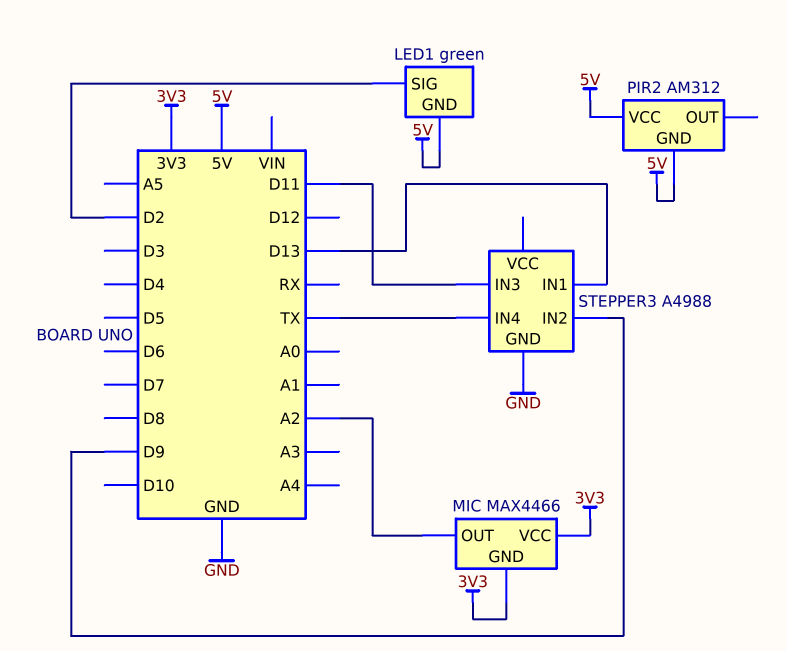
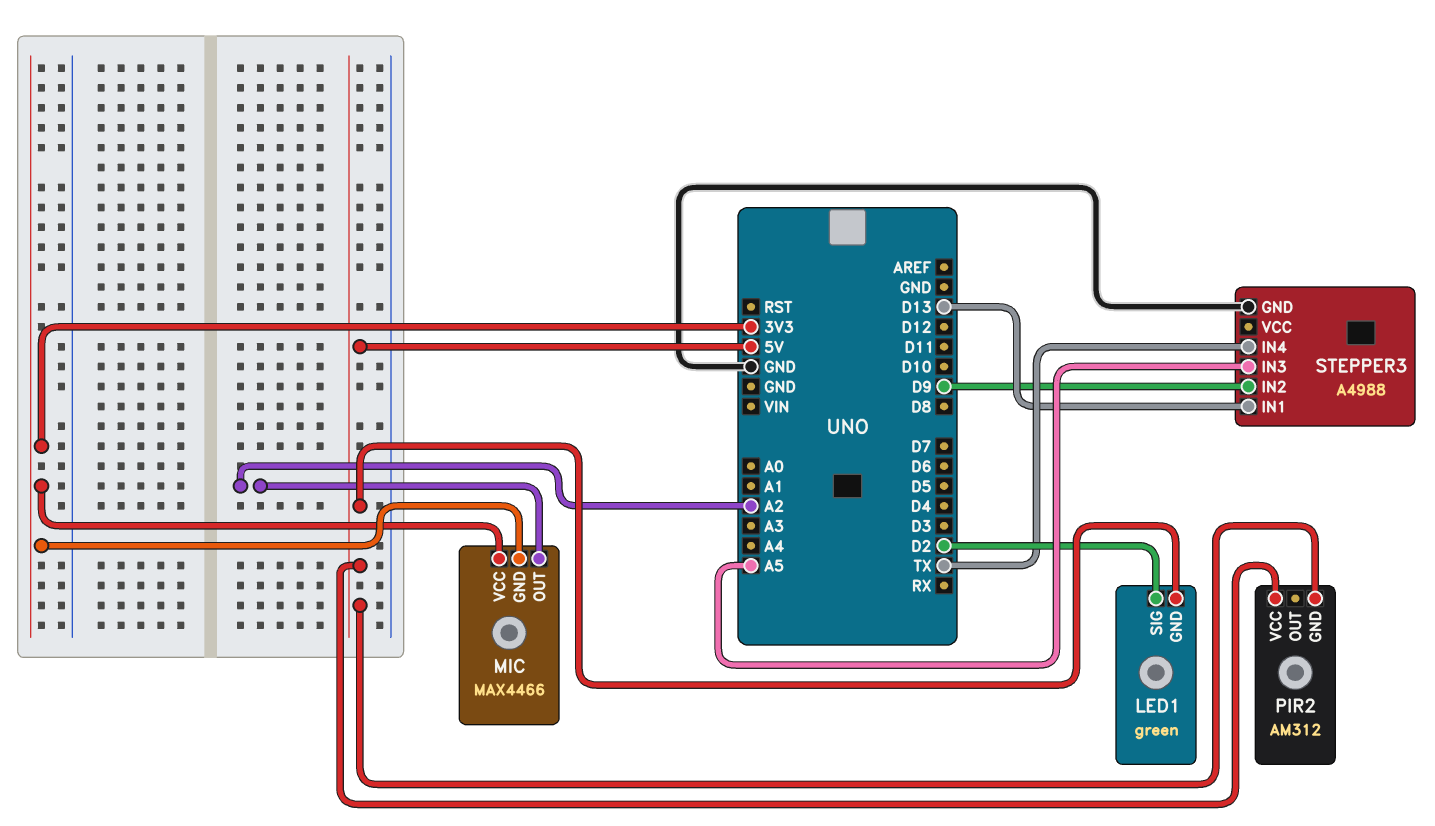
STEPPER3 pin IN3: D11 -> A5

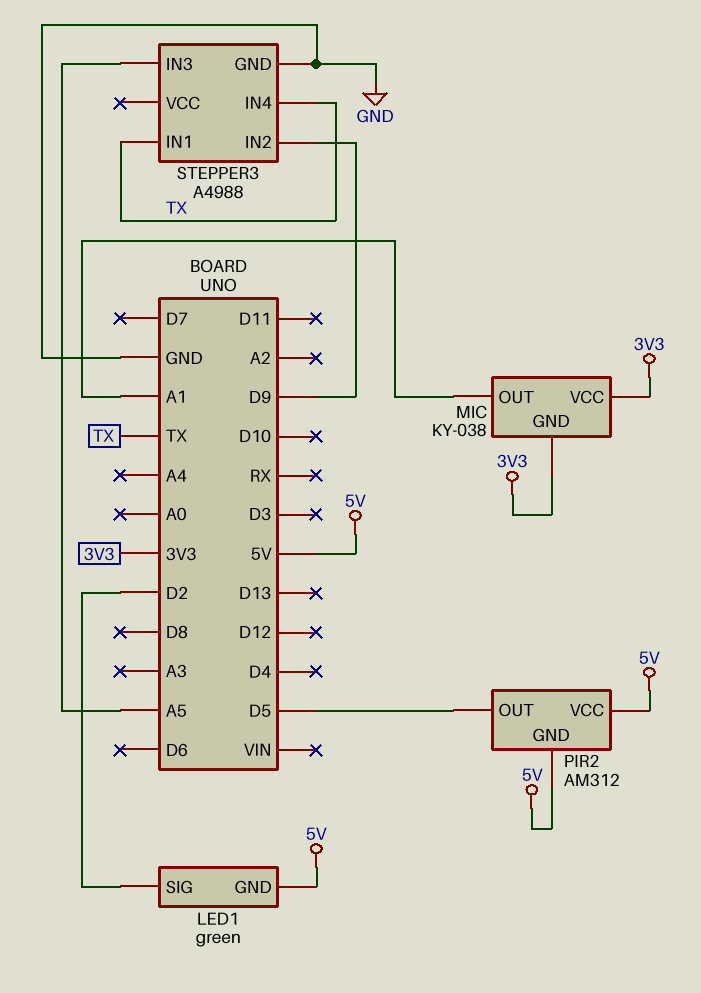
MIC: MAX4466 -> KY-038
MIC pin OUT: A2 -> A1
PIR2 pin OUT: none -> D5
STEPPER3 pin IN1: D13 -> TX

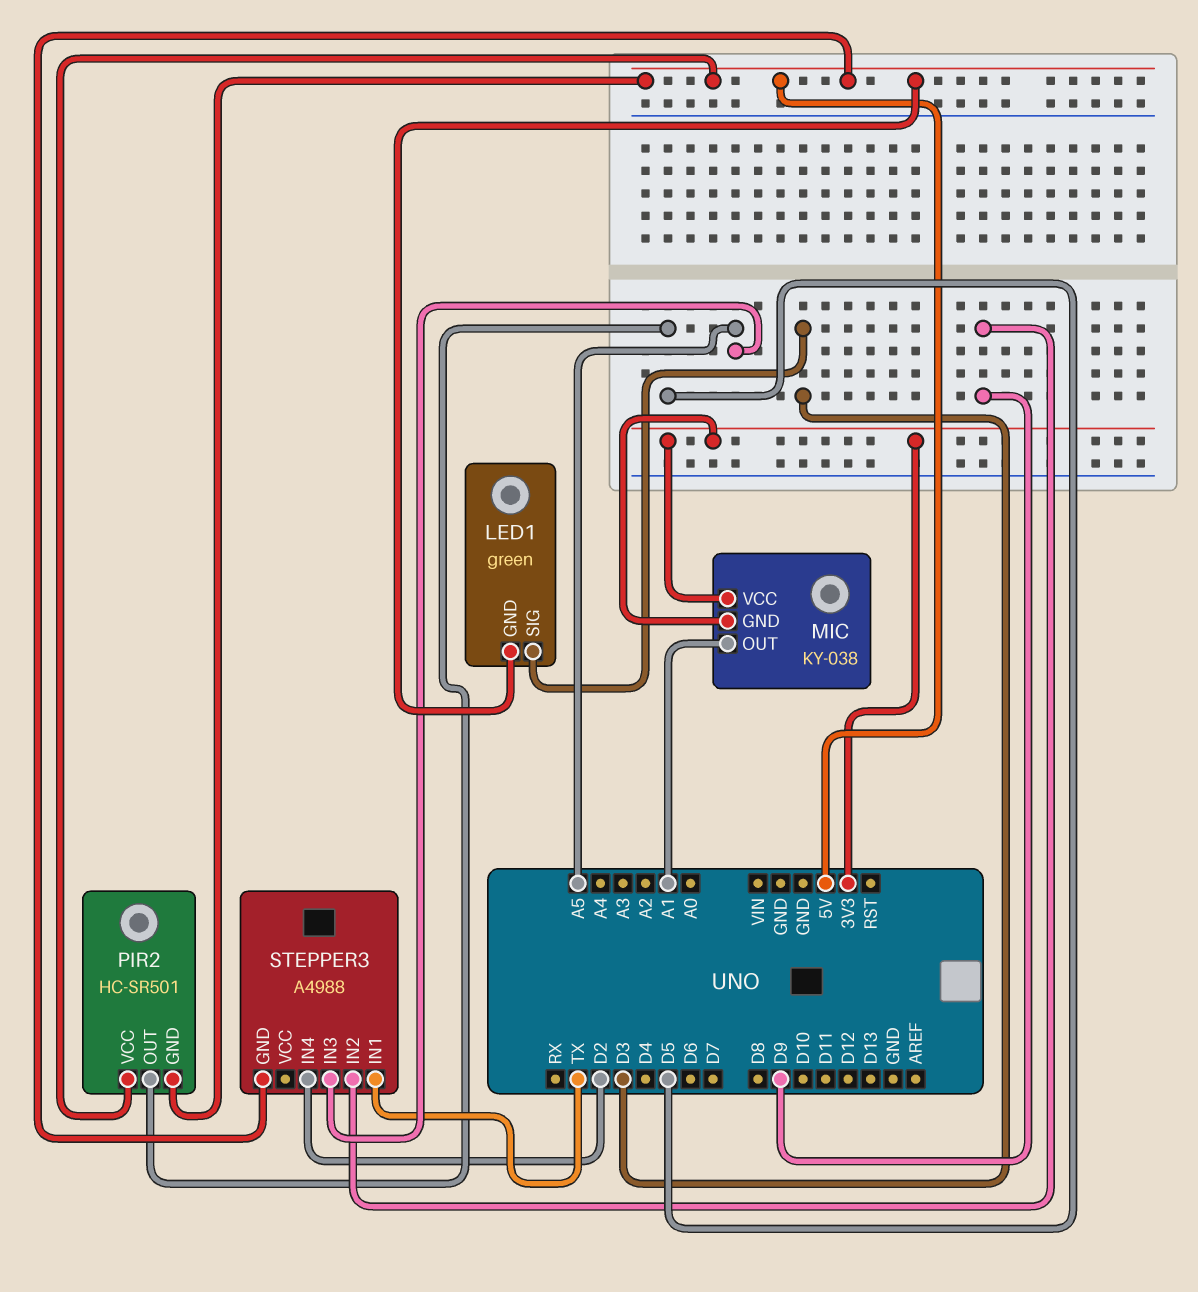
LED1 pin SIG: D2 -> D3
PIR2: AM312 -> HC-SR501
STEPPER3 pin GND: GND -> 5V
STEPPER3 pin IN4: TX -> D2

